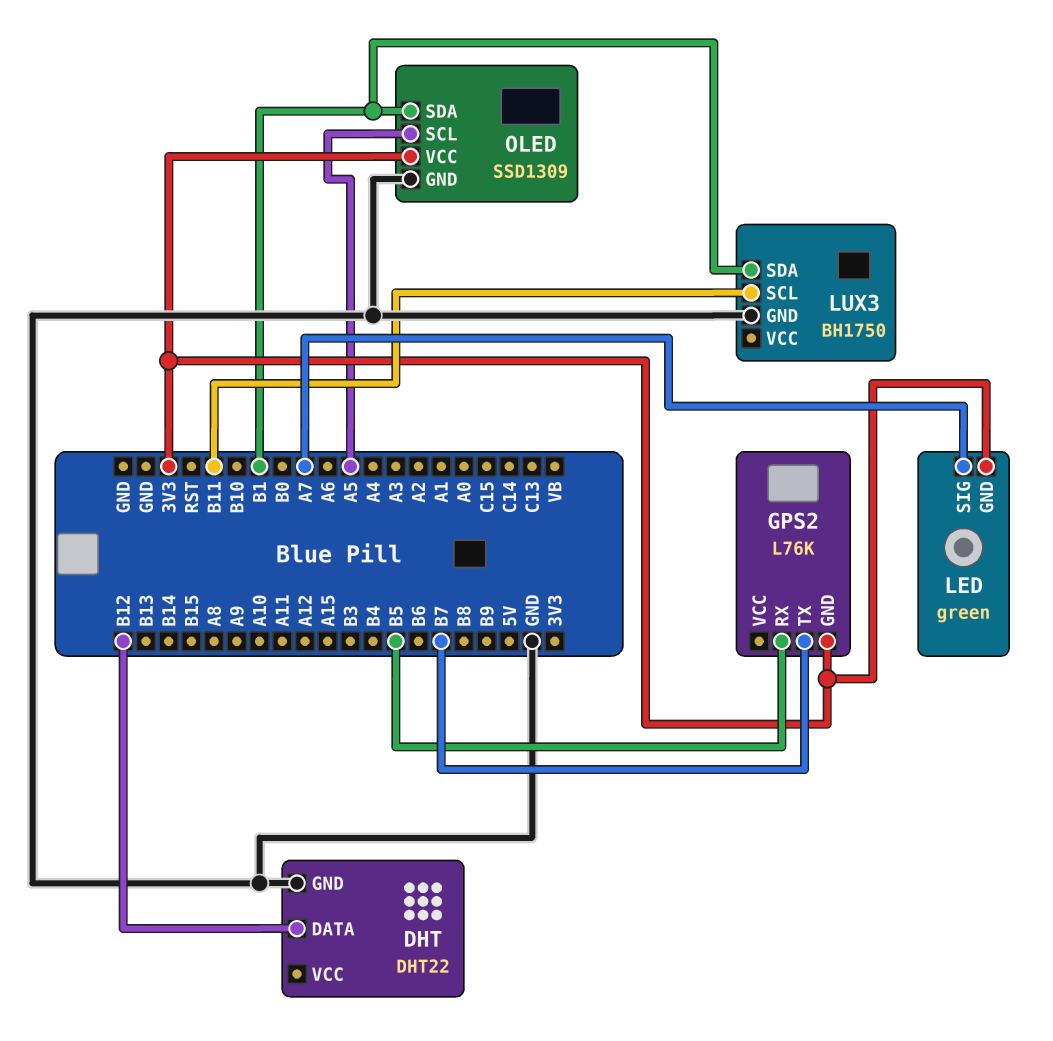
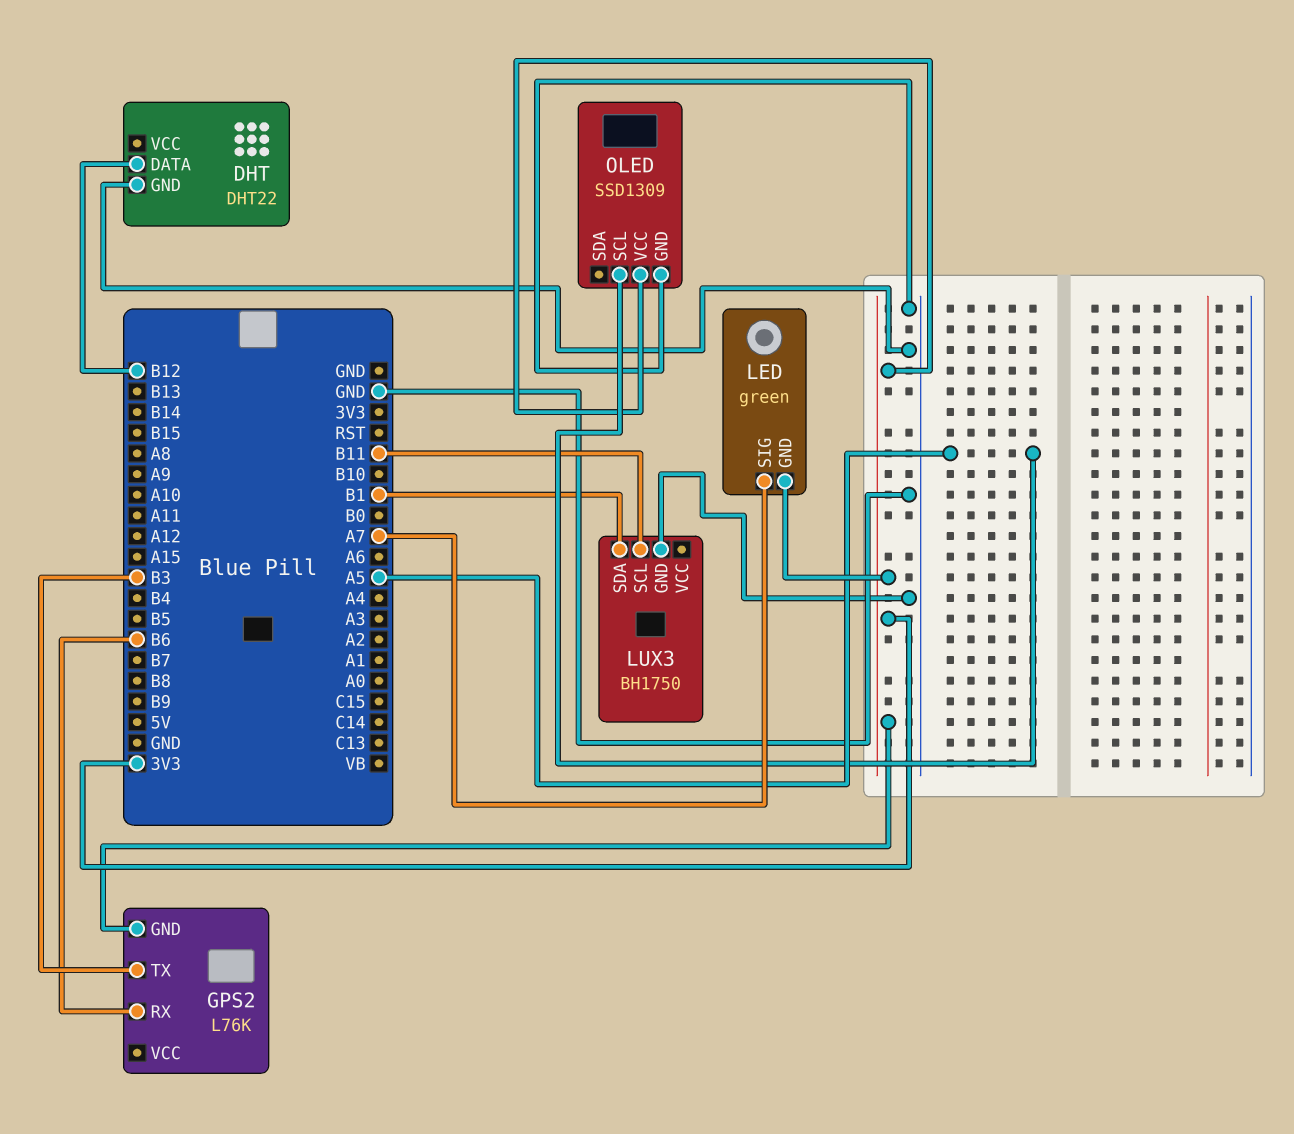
GPS2 pin RX: B5 -> B6
GPS2 pin TX: B7 -> B3
OLED pin SDA: B1 -> none

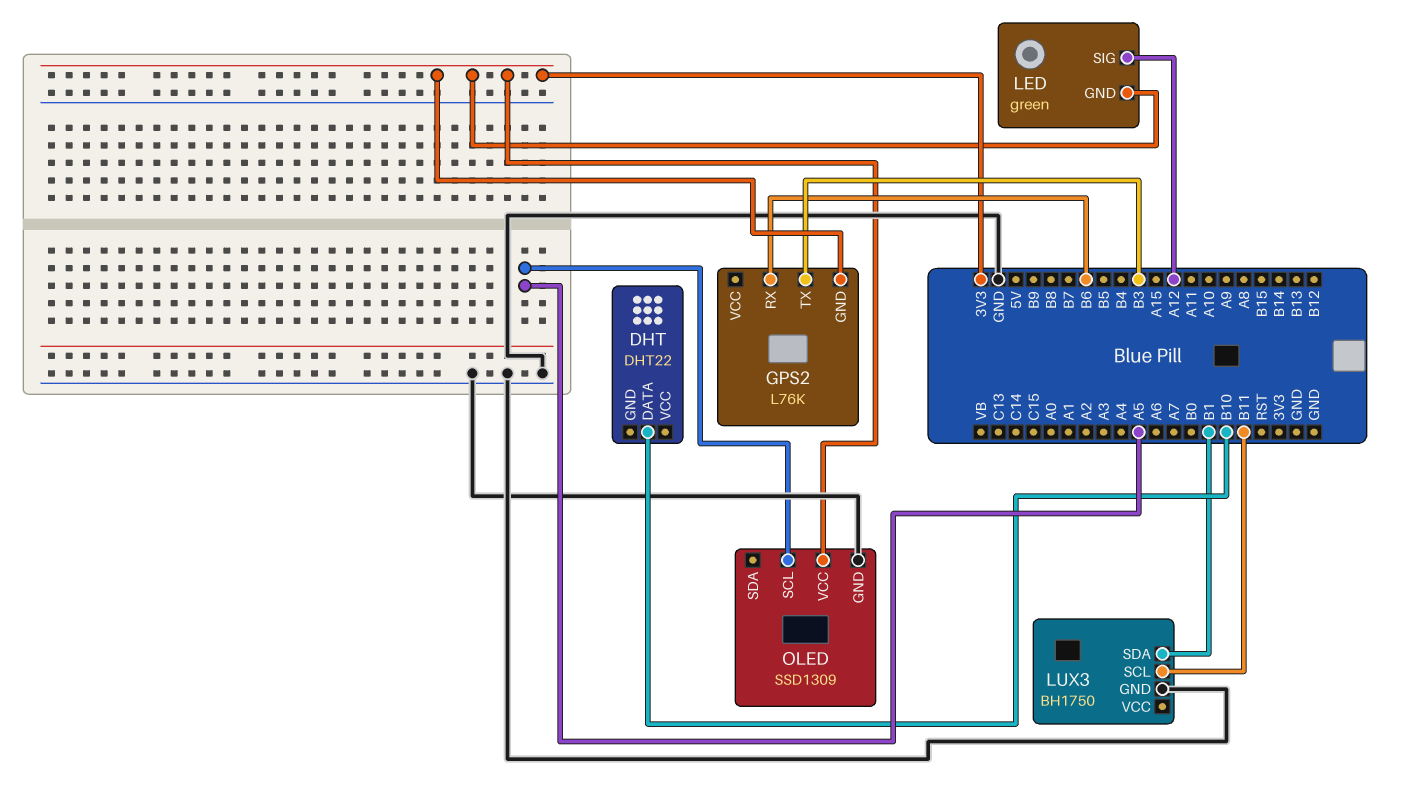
DHT pin DATA: B12 -> B10
DHT pin GND: GND -> none
LED pin SIG: A7 -> A12

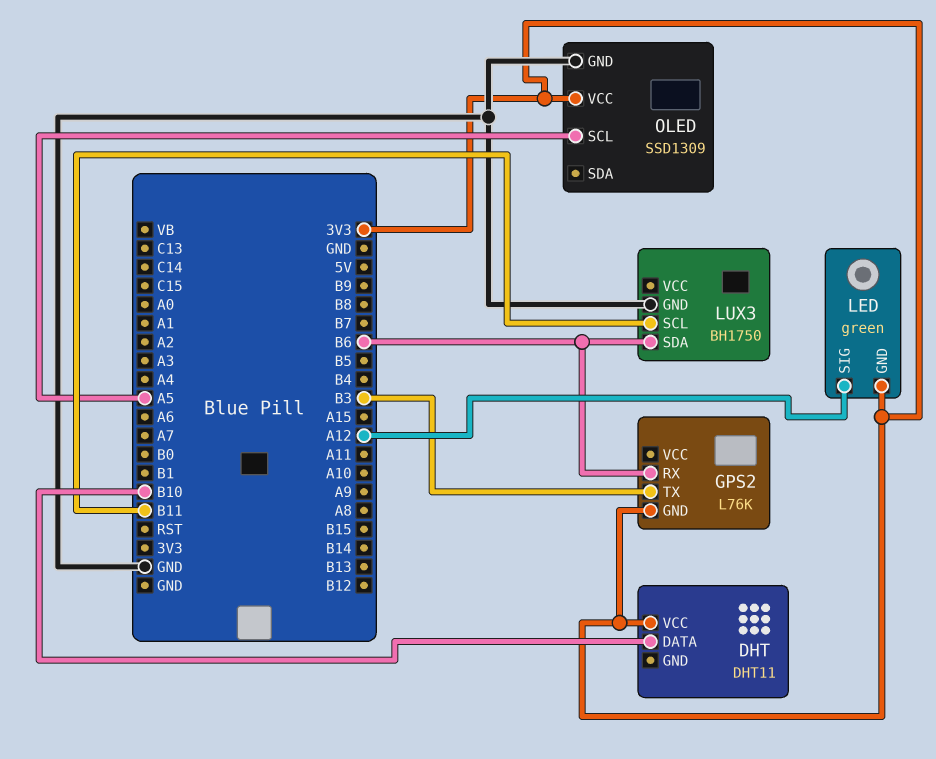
DHT: DHT22 -> DHT11
DHT pin VCC: none -> 3V3
LUX3 pin SDA: B1 -> B6

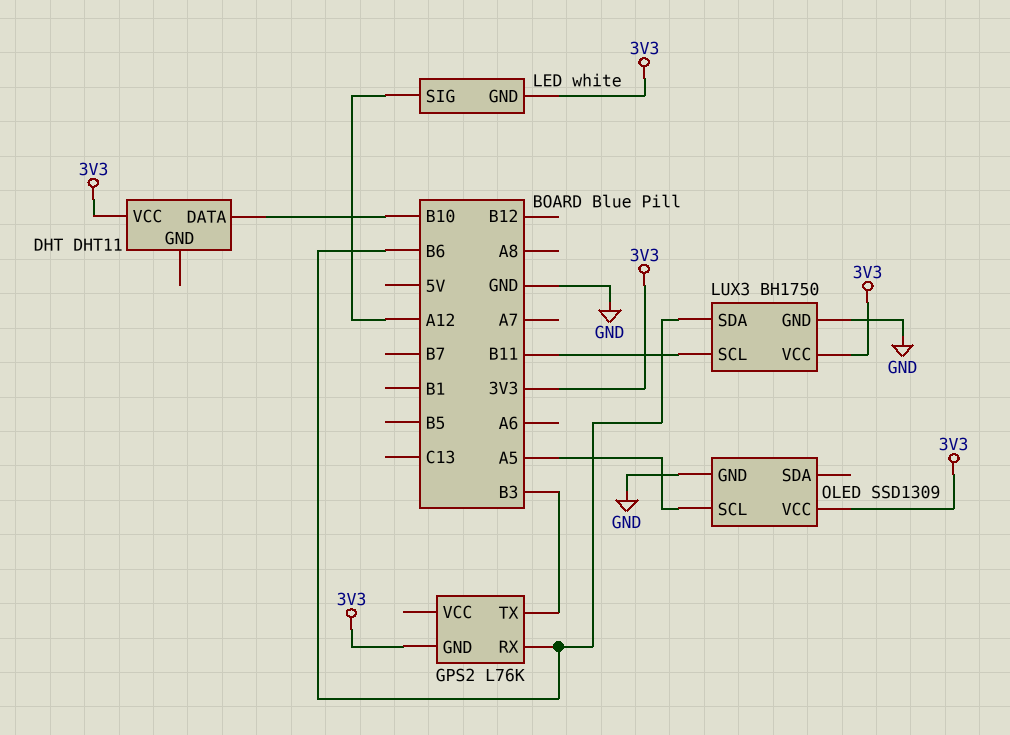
LED: green -> white
LUX3 pin VCC: none -> 3V3

